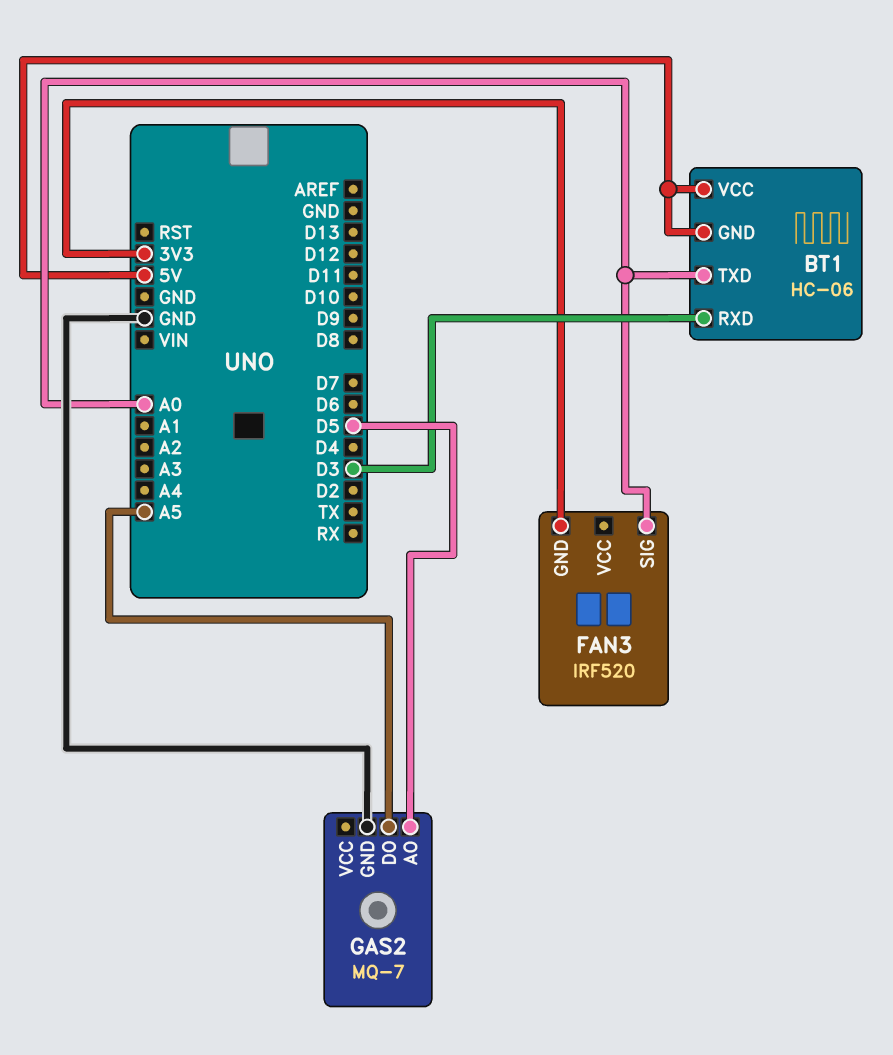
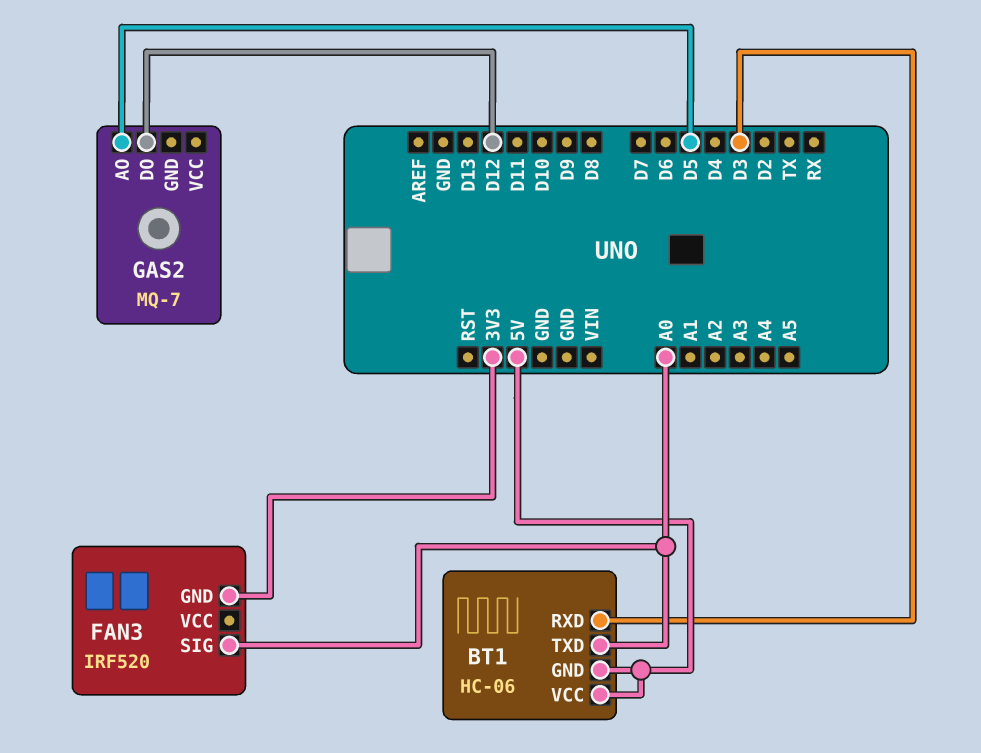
GAS2 pin DO: A5 -> D12
GAS2 pin GND: GND -> none

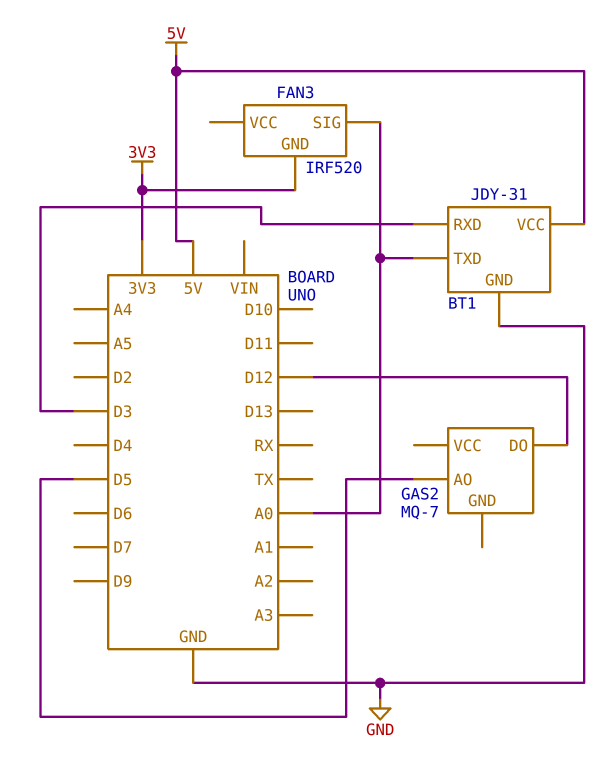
BT1: HC-06 -> JDY-31
BT1 pin GND: 5V -> GND

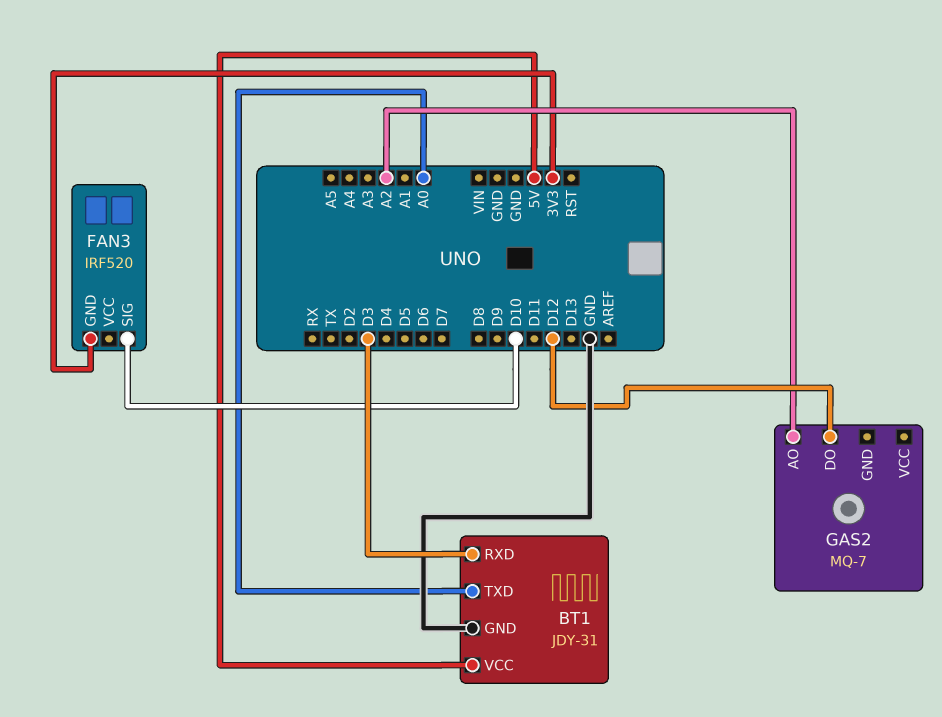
FAN3 pin SIG: A0 -> D10
GAS2 pin AO: D5 -> A2

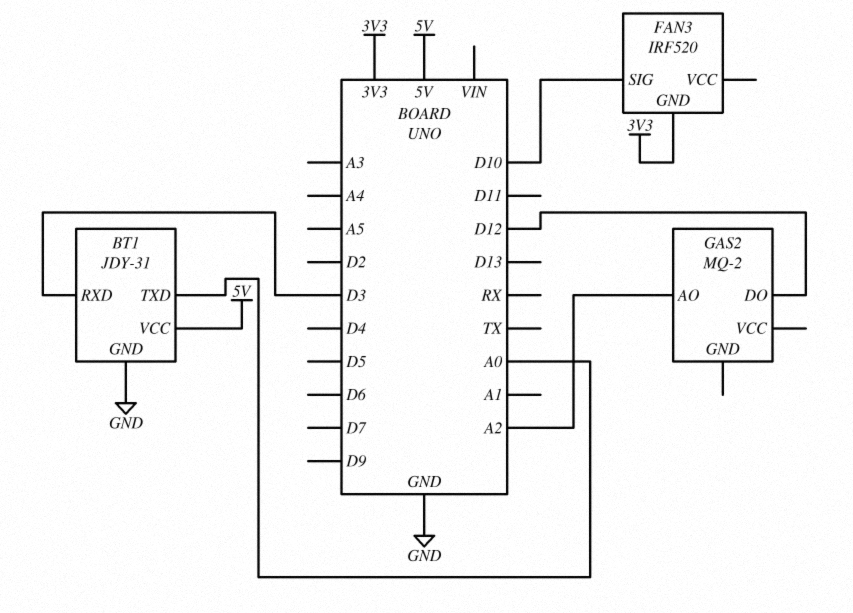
GAS2: MQ-7 -> MQ-2

